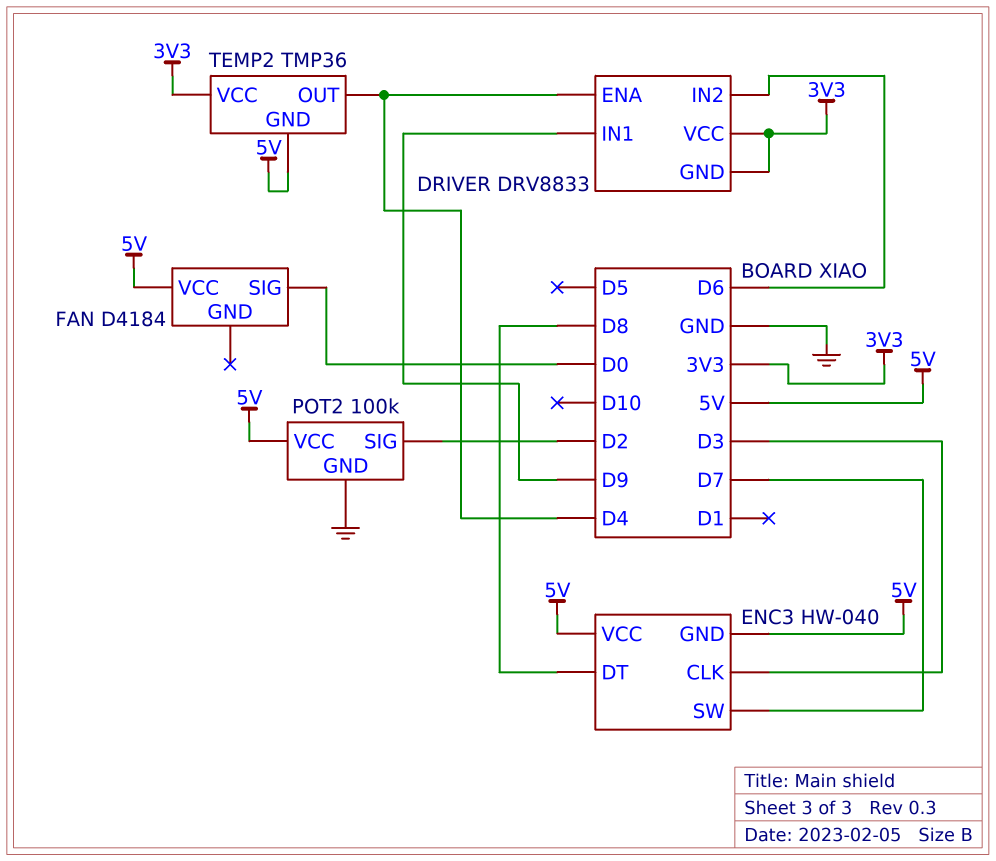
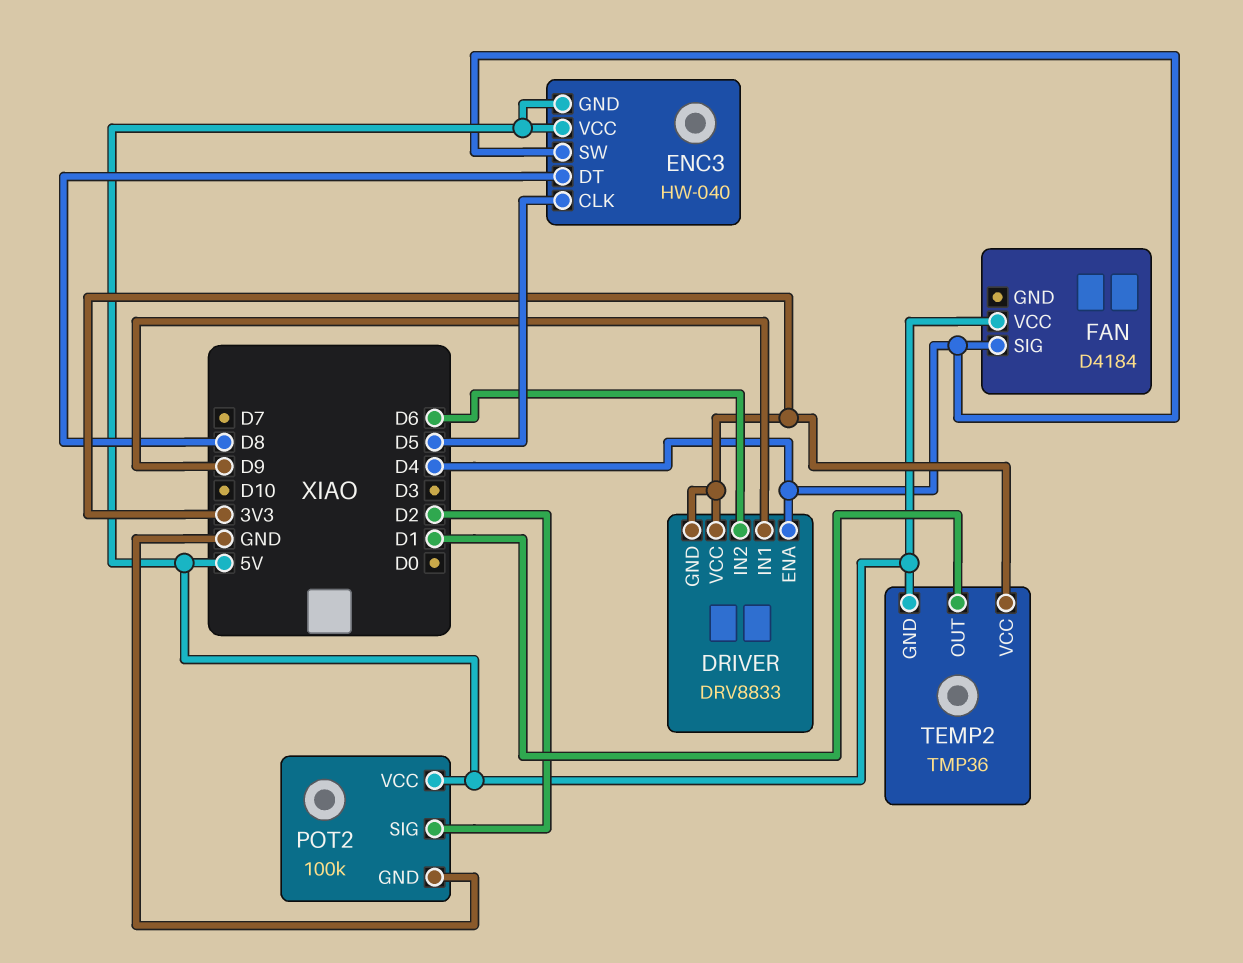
ENC3 pin CLK: D3 -> D5
ENC3 pin SW: D7 -> D4
FAN pin SIG: D0 -> D4
TEMP2 pin OUT: D4 -> D1

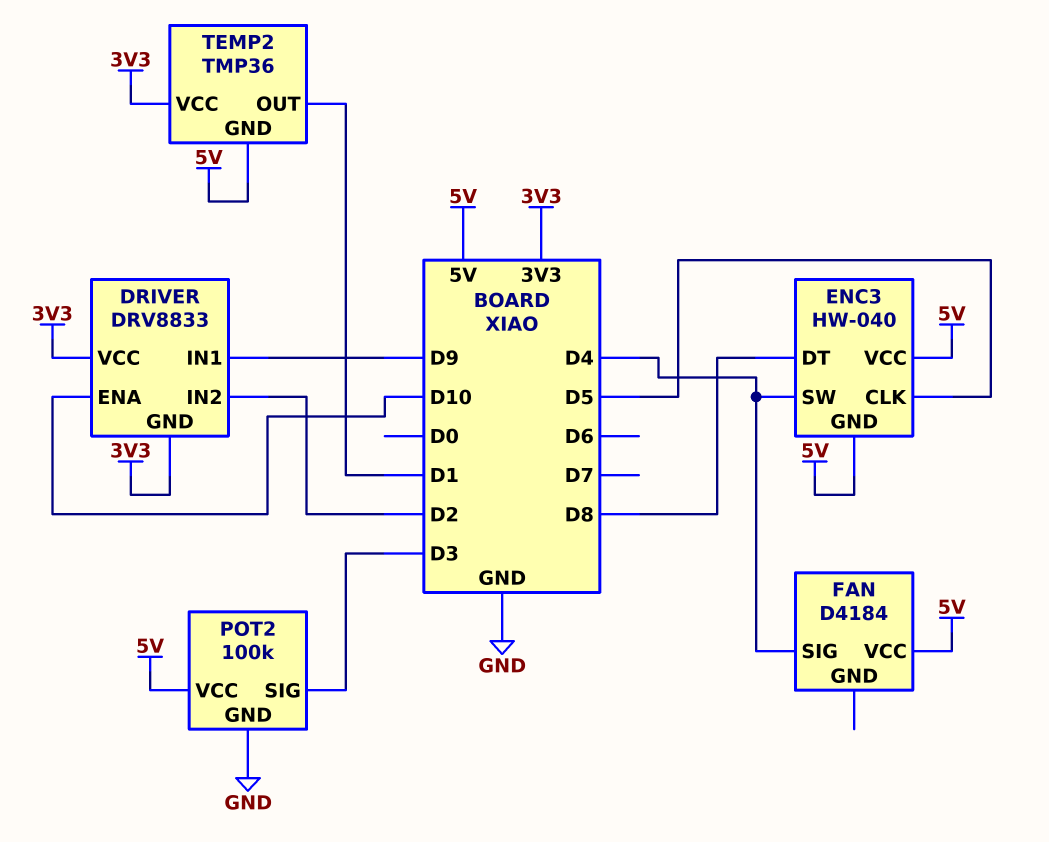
DRIVER pin ENA: D4 -> D10
DRIVER pin IN2: D6 -> D2
POT2 pin SIG: D2 -> D3

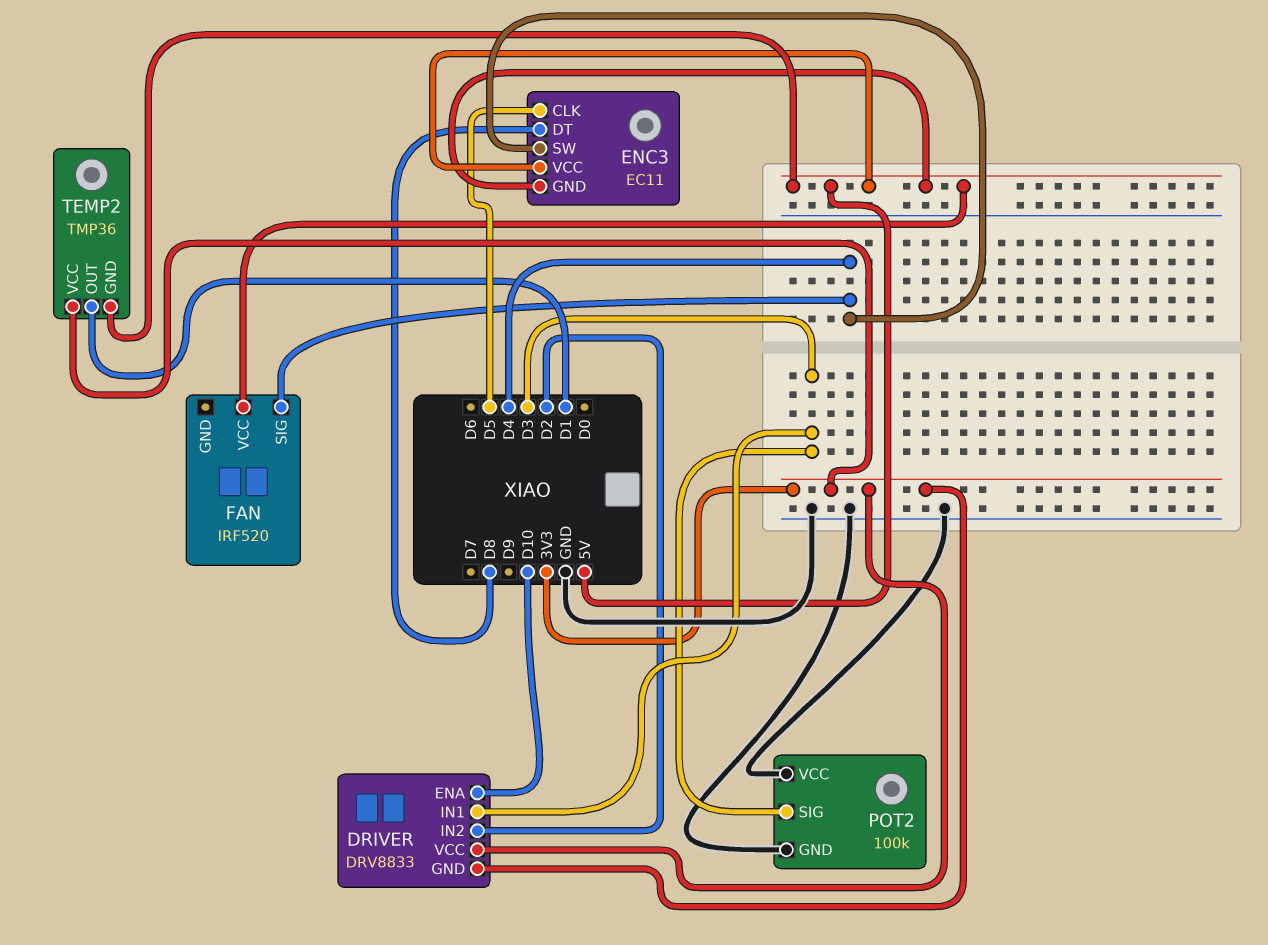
DRIVER pin IN1: D9 -> D3
ENC3: HW-040 -> EC11
FAN: D4184 -> IRF520
POT2 pin VCC: 5V -> GND

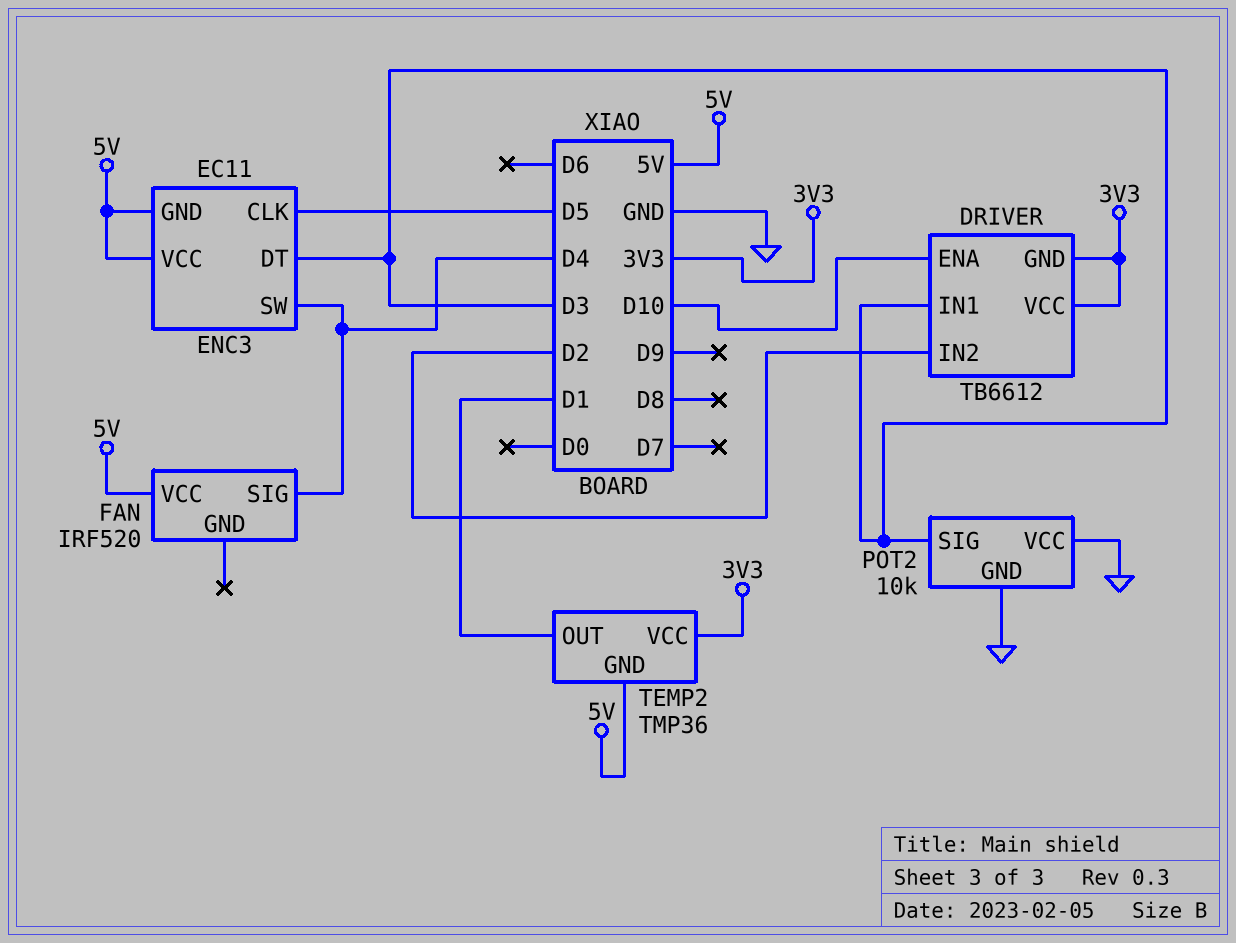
DRIVER: DRV8833 -> TB6612
ENC3 pin DT: D8 -> D3
POT2: 100k -> 10k

